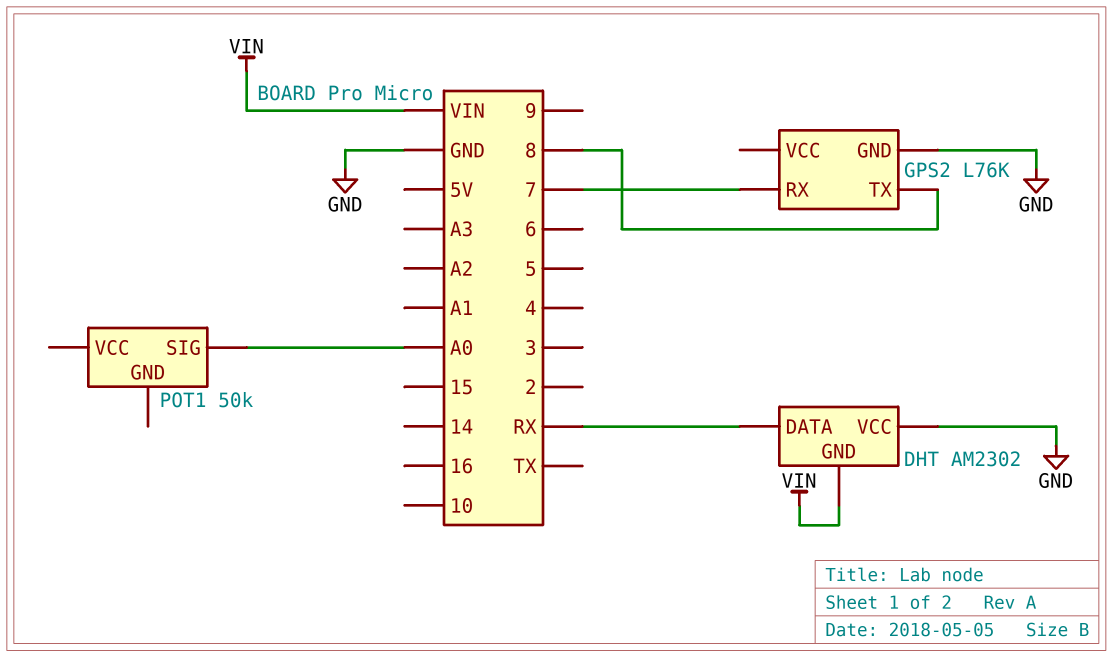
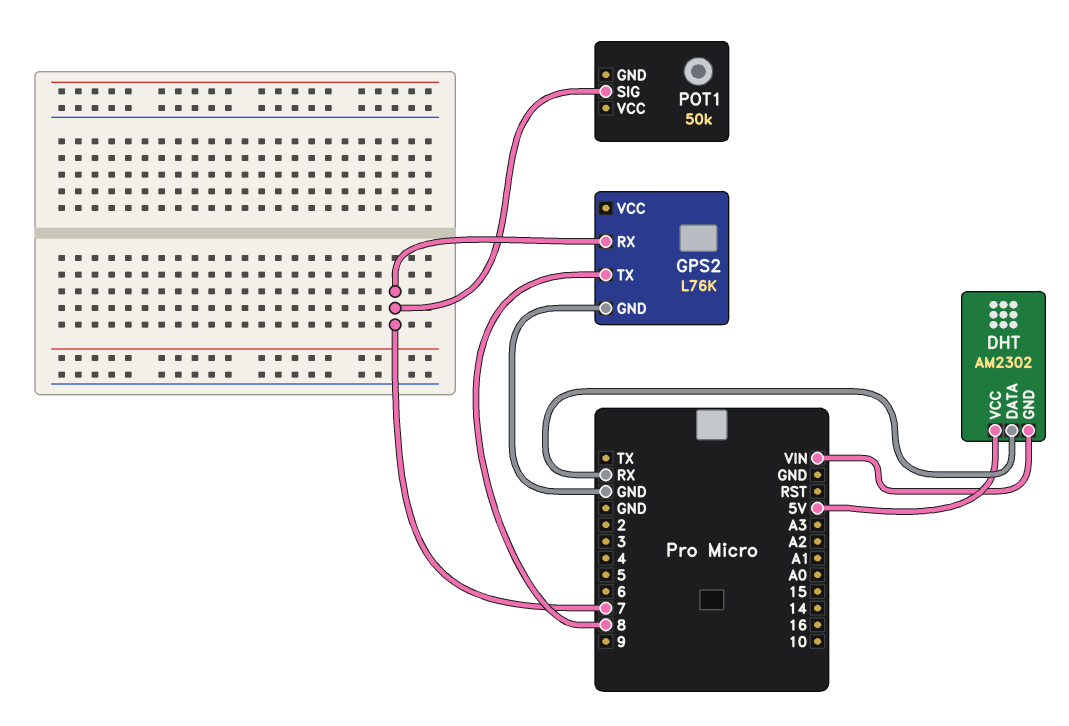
DHT pin VCC: GND -> 5V
POT1 pin SIG: A0 -> 7

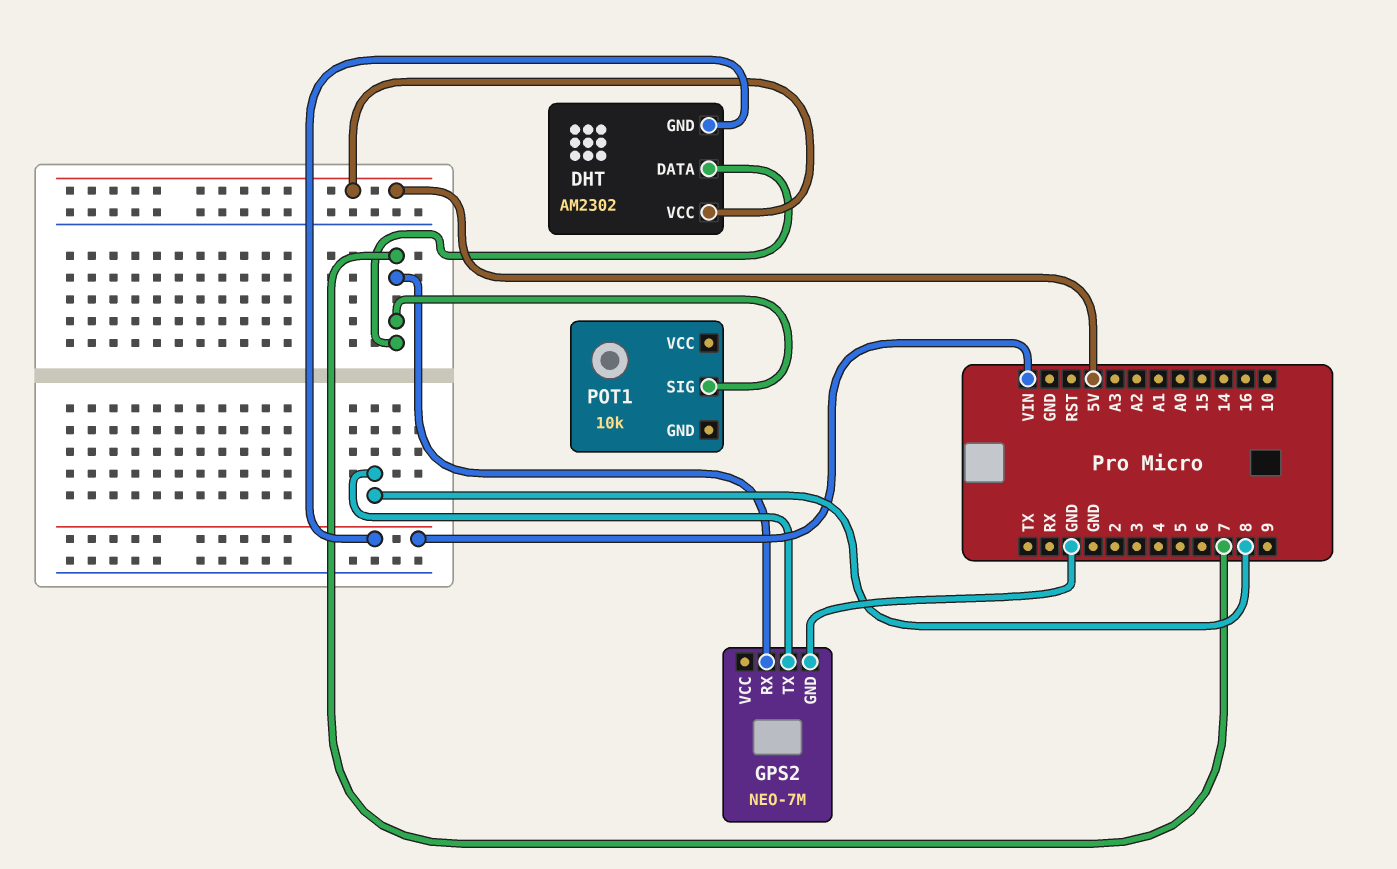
DHT pin DATA: RX -> 7
GPS2: L76K -> NEO-7M
POT1: 50k -> 10k

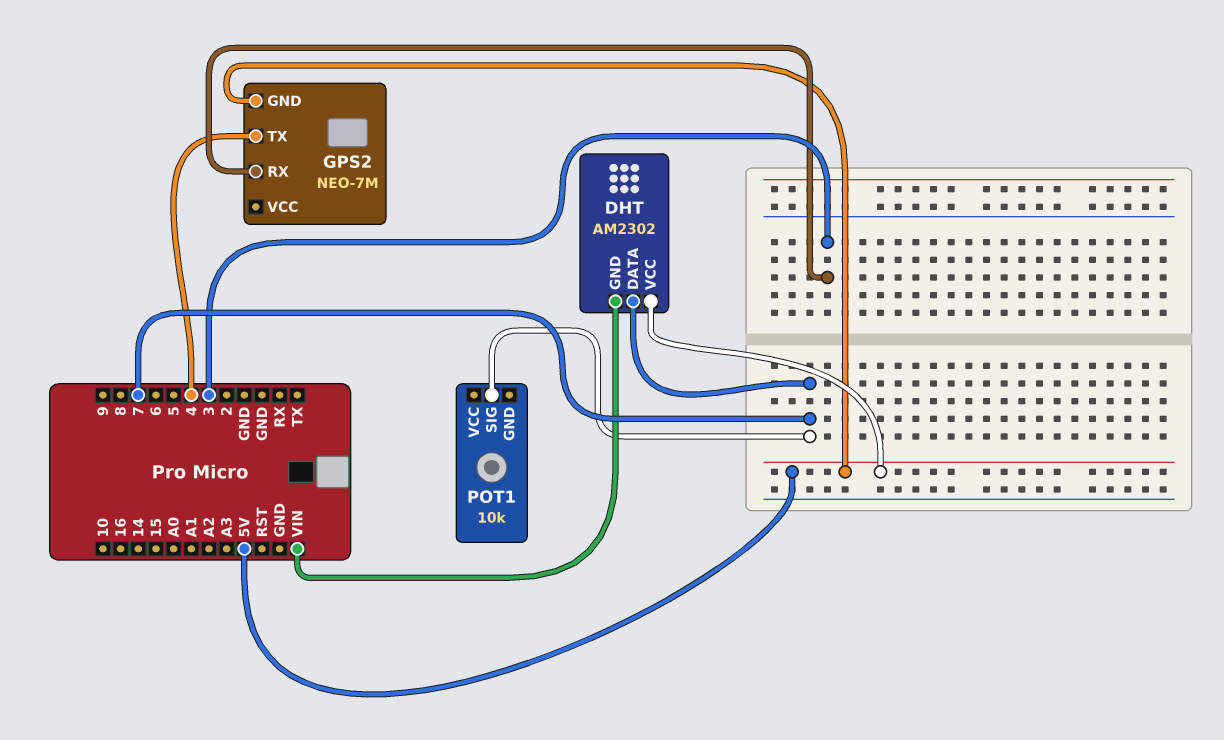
GPS2 pin GND: GND -> 5V
GPS2 pin RX: 7 -> 3
GPS2 pin TX: 8 -> 4

